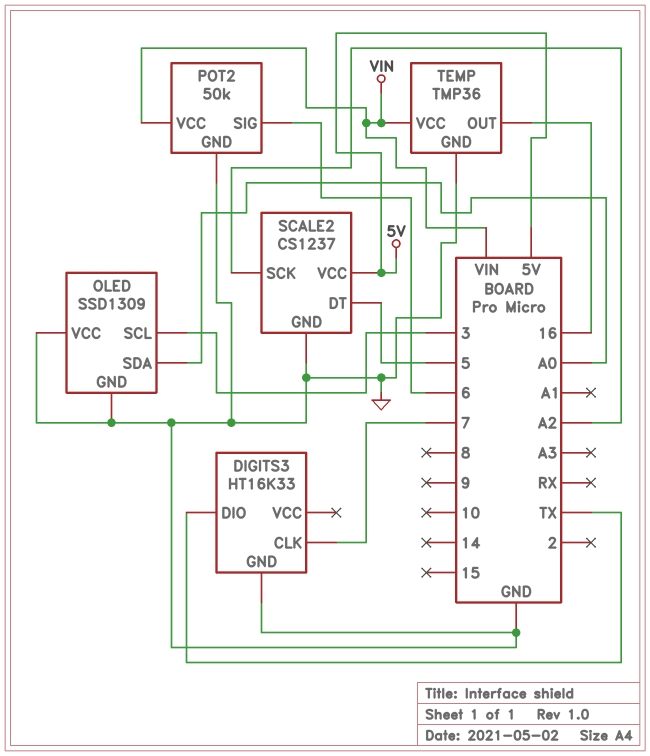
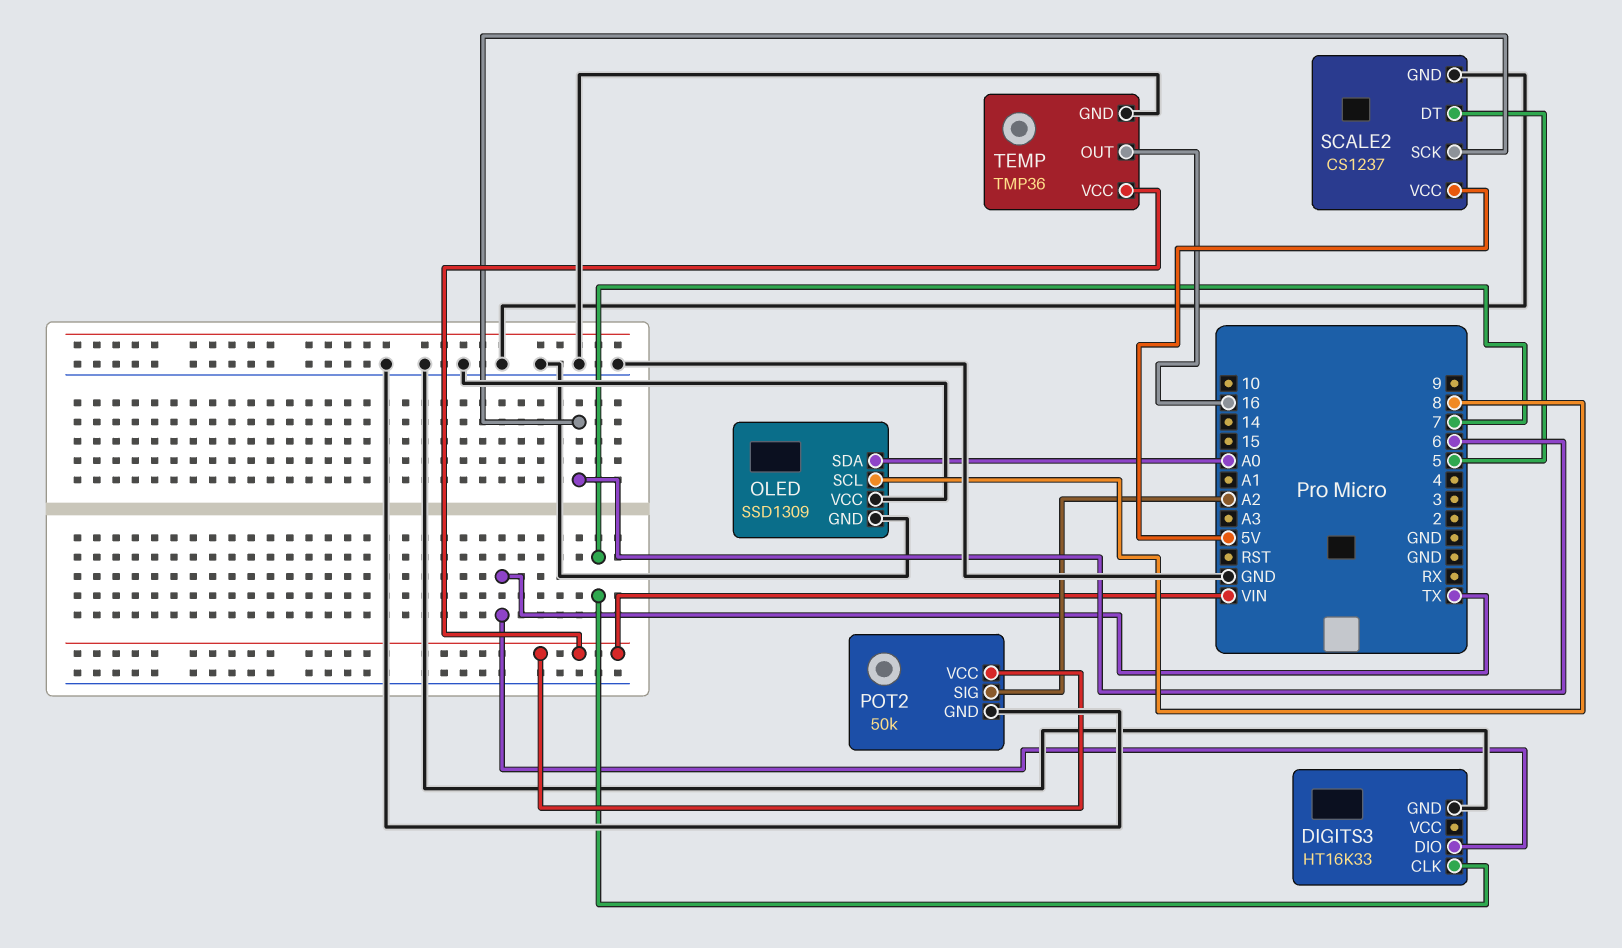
OLED pin SCL: 3 -> 8
POT2 pin SIG: 6 -> A2
SCALE2 pin SCK: A2 -> 6

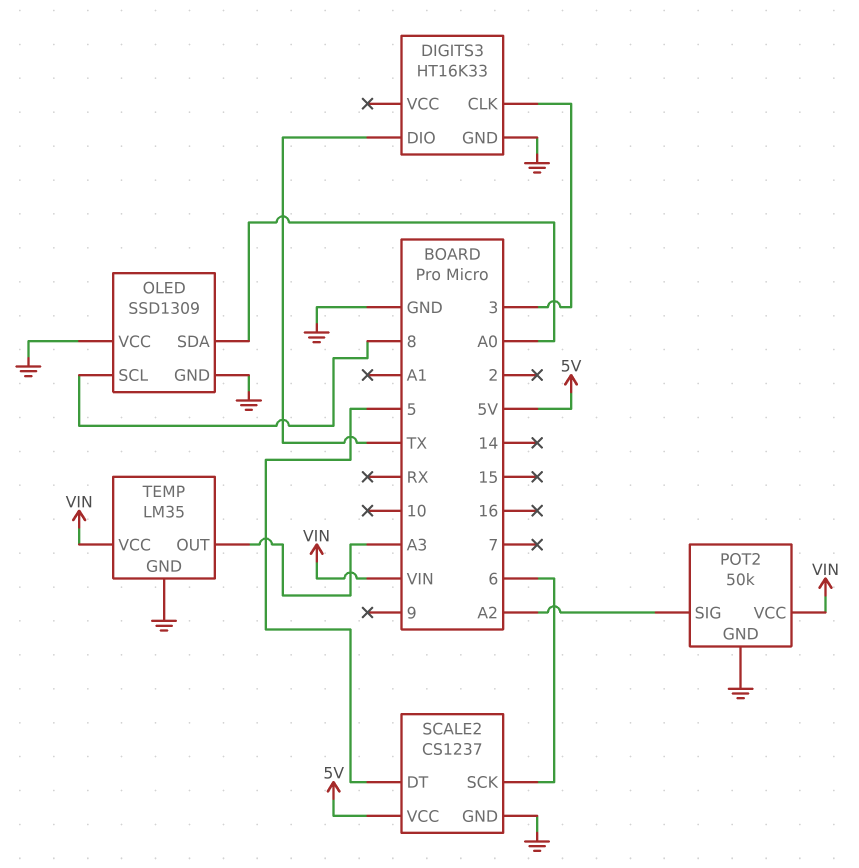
DIGITS3 pin CLK: 7 -> 3
TEMP: TMP36 -> LM35
TEMP pin OUT: 16 -> A3

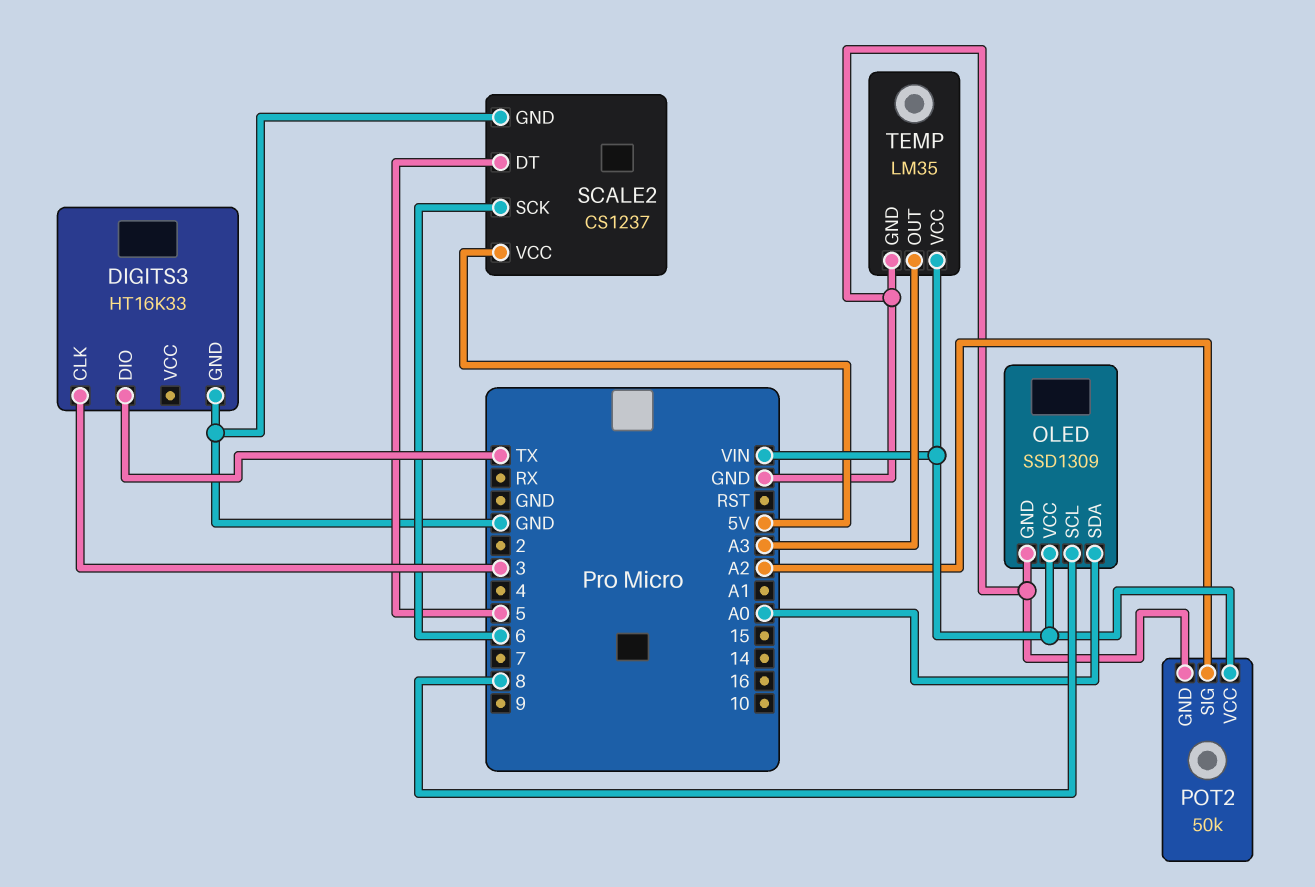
OLED pin VCC: GND -> VIN

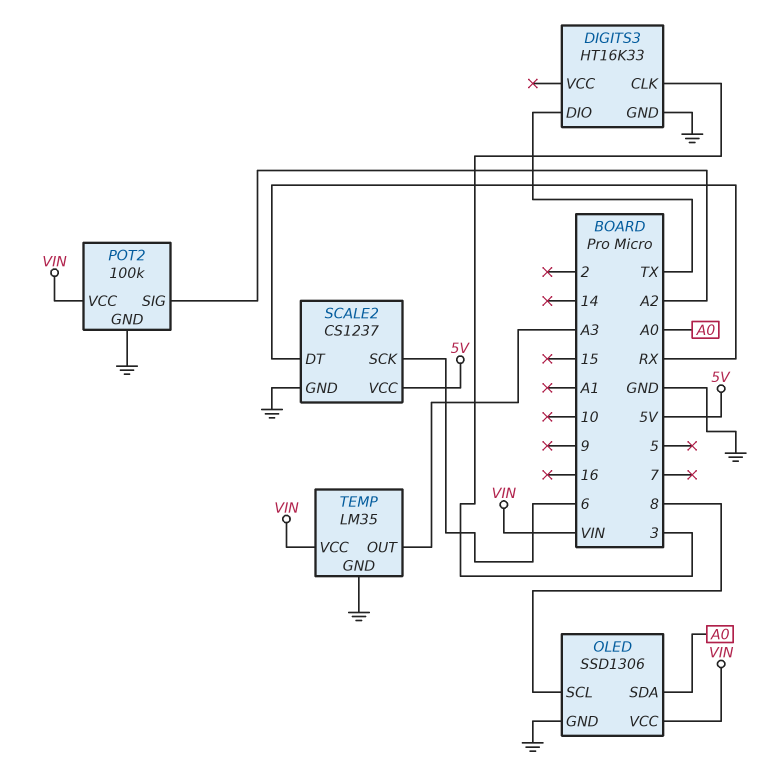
OLED: SSD1309 -> SSD1306
POT2: 50k -> 100k
SCALE2 pin DT: 5 -> RX

